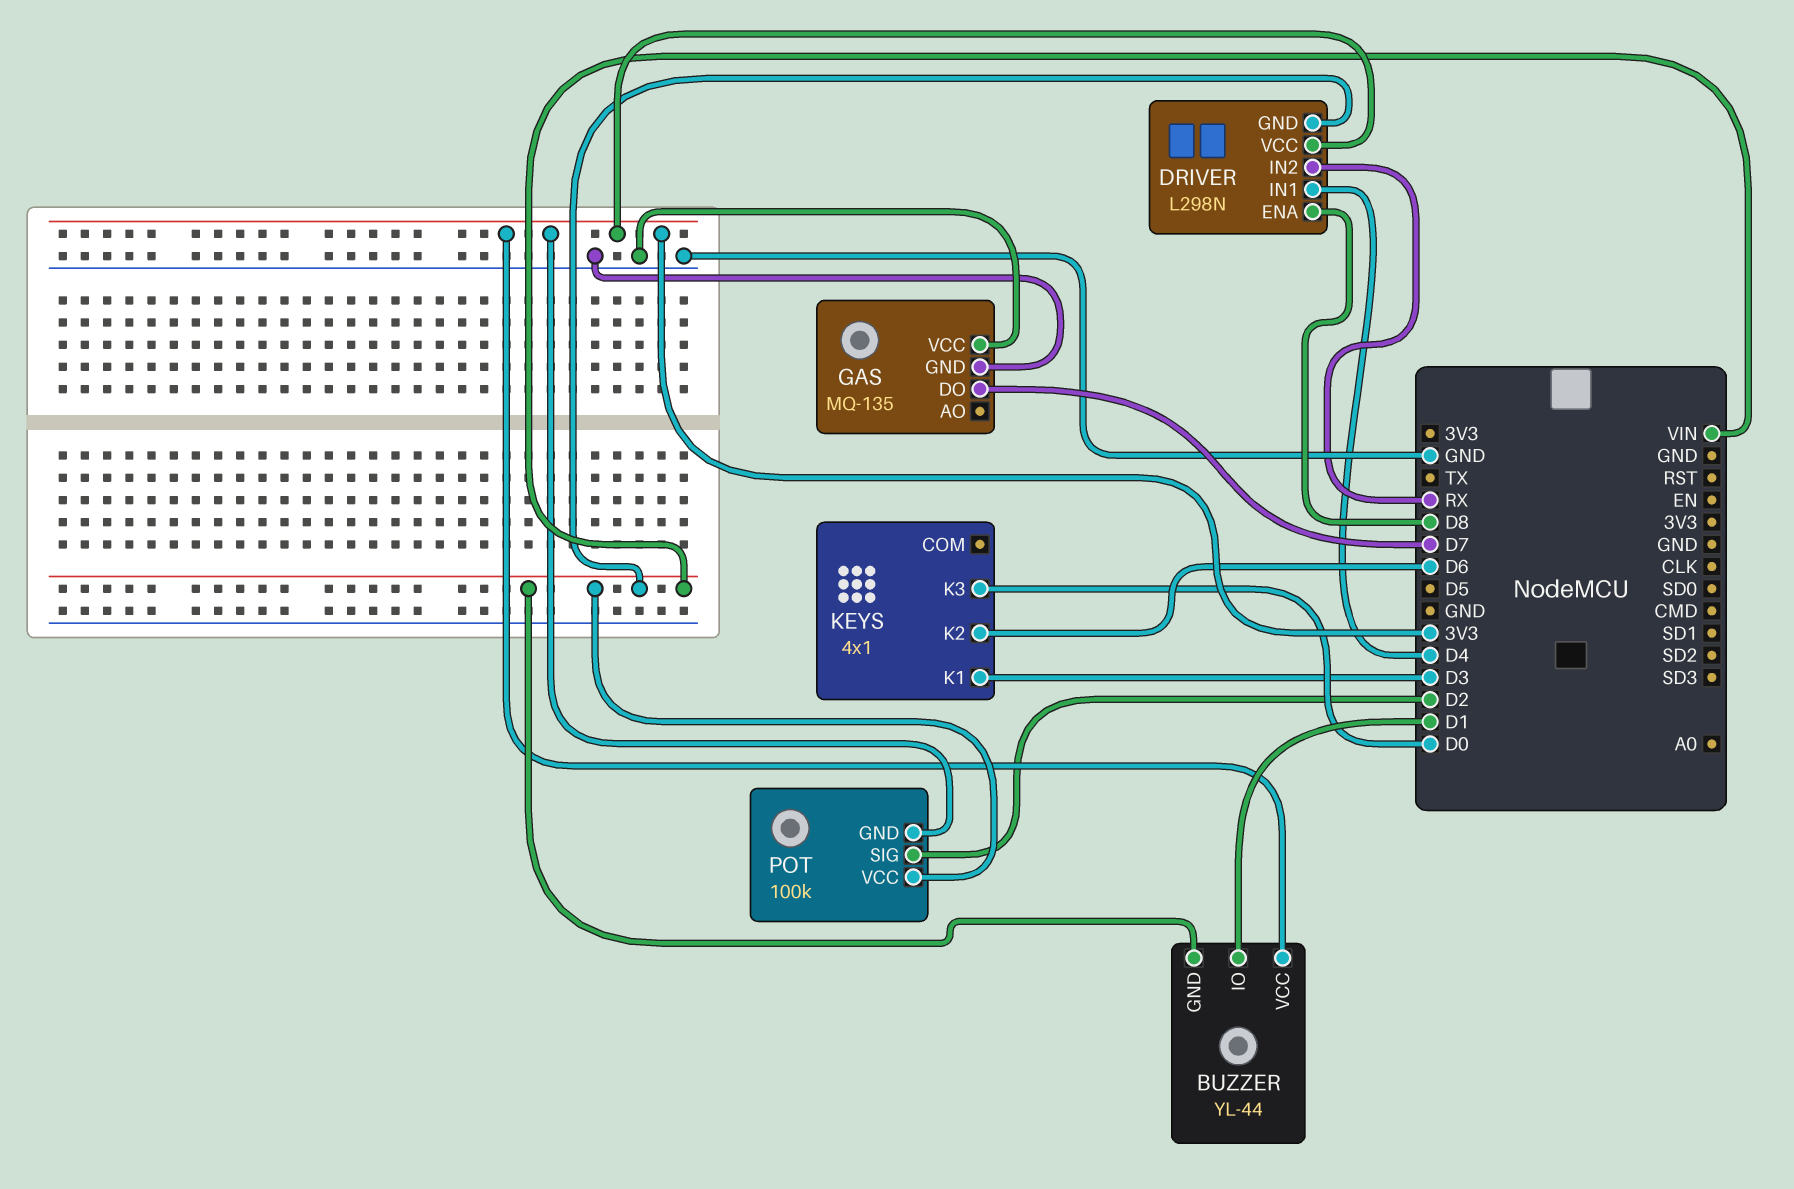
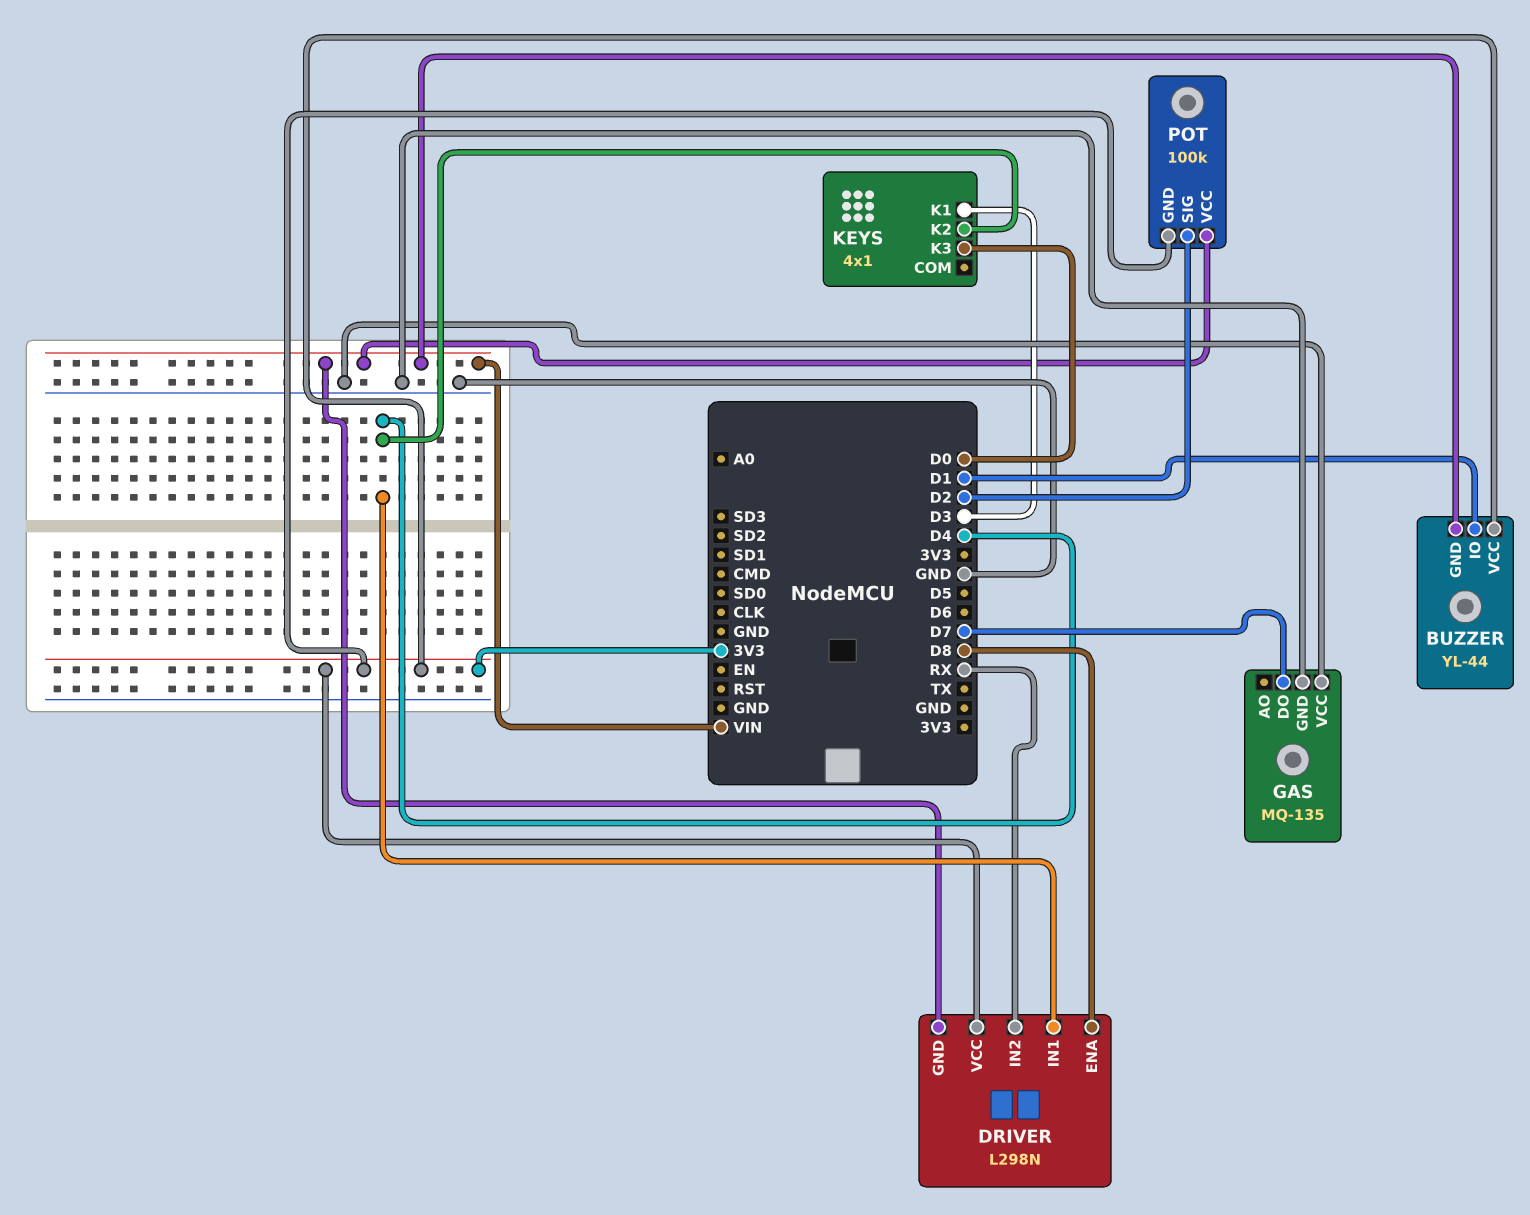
KEYS pin K2: D6 -> D4

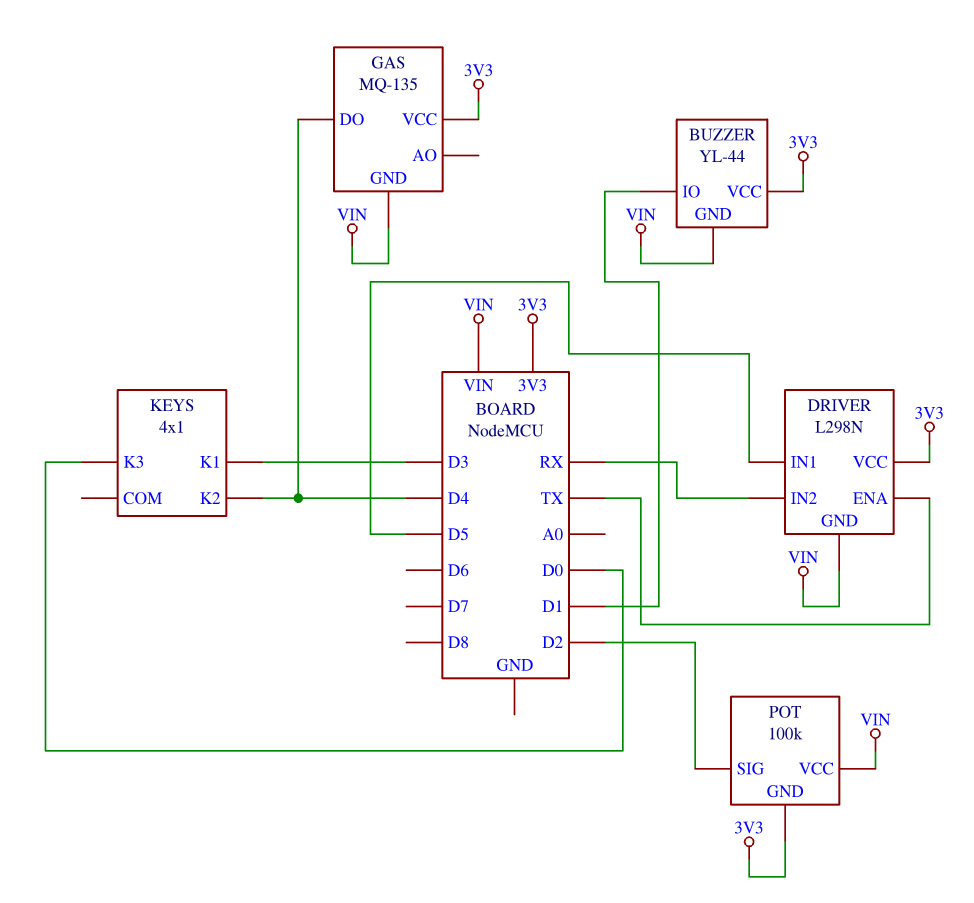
DRIVER pin ENA: D8 -> TX
DRIVER pin IN1: D4 -> D5
GAS pin DO: D7 -> D4
GAS pin GND: GND -> VIN
GAS pin VCC: GND -> 3V3

